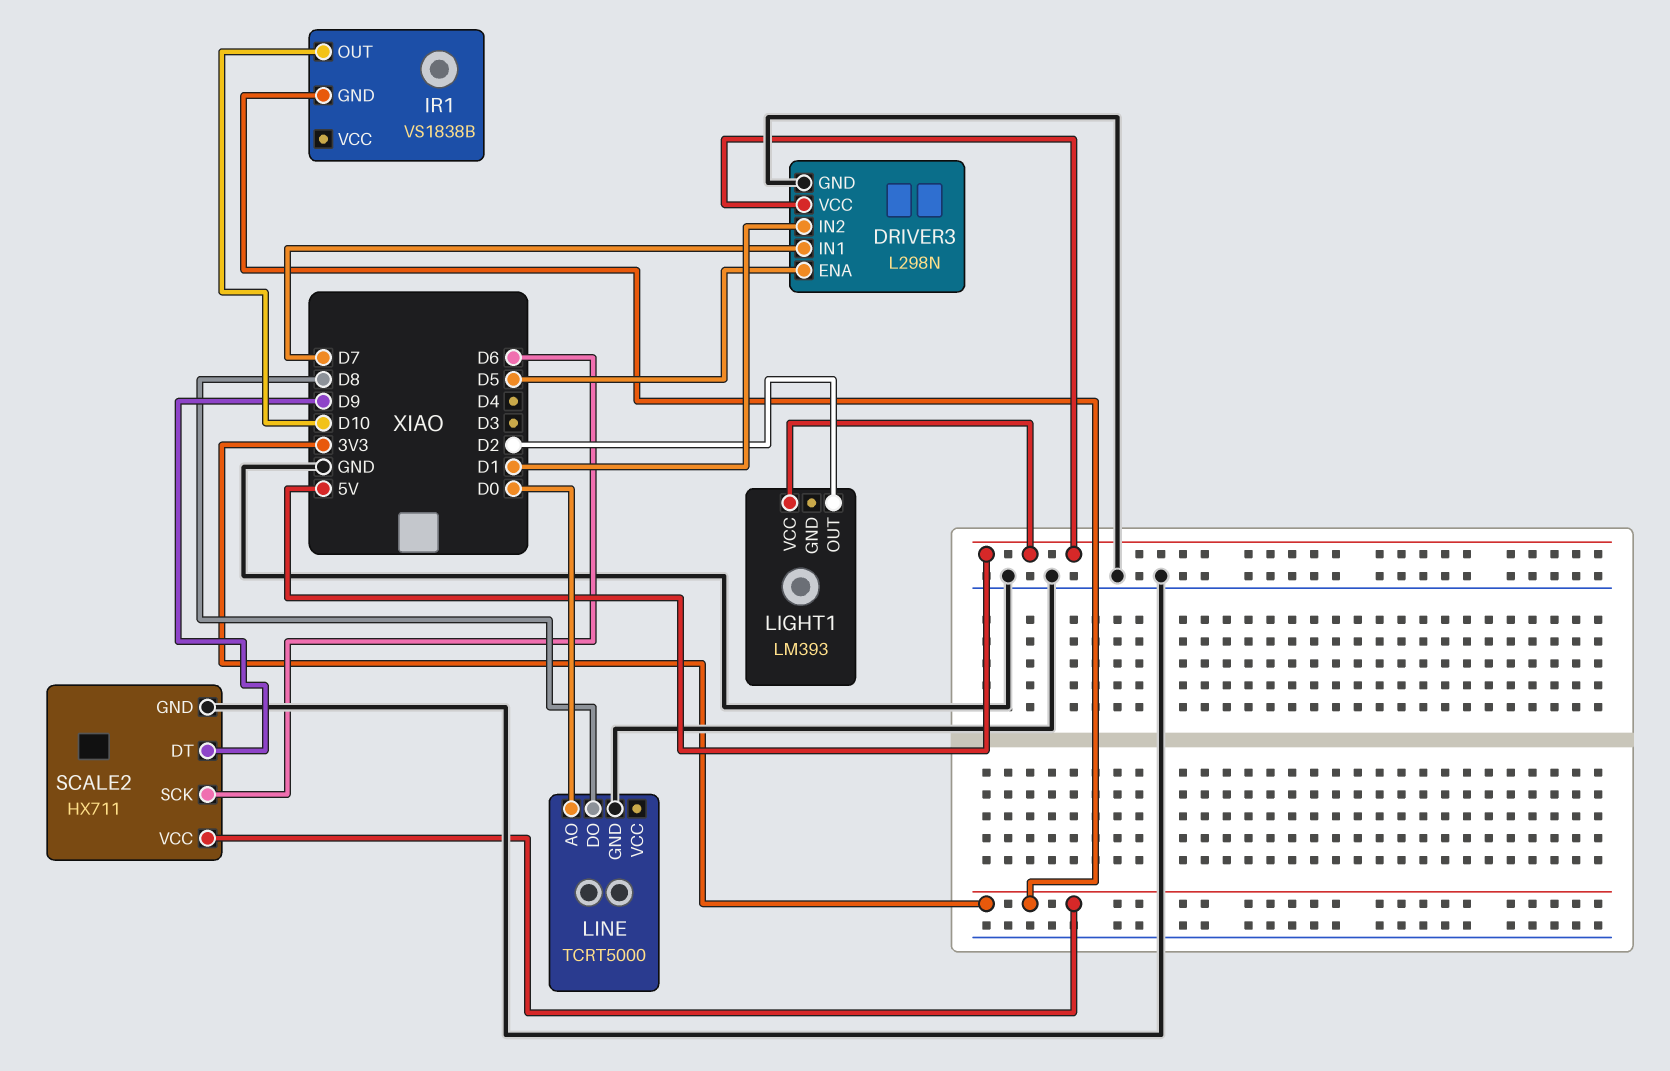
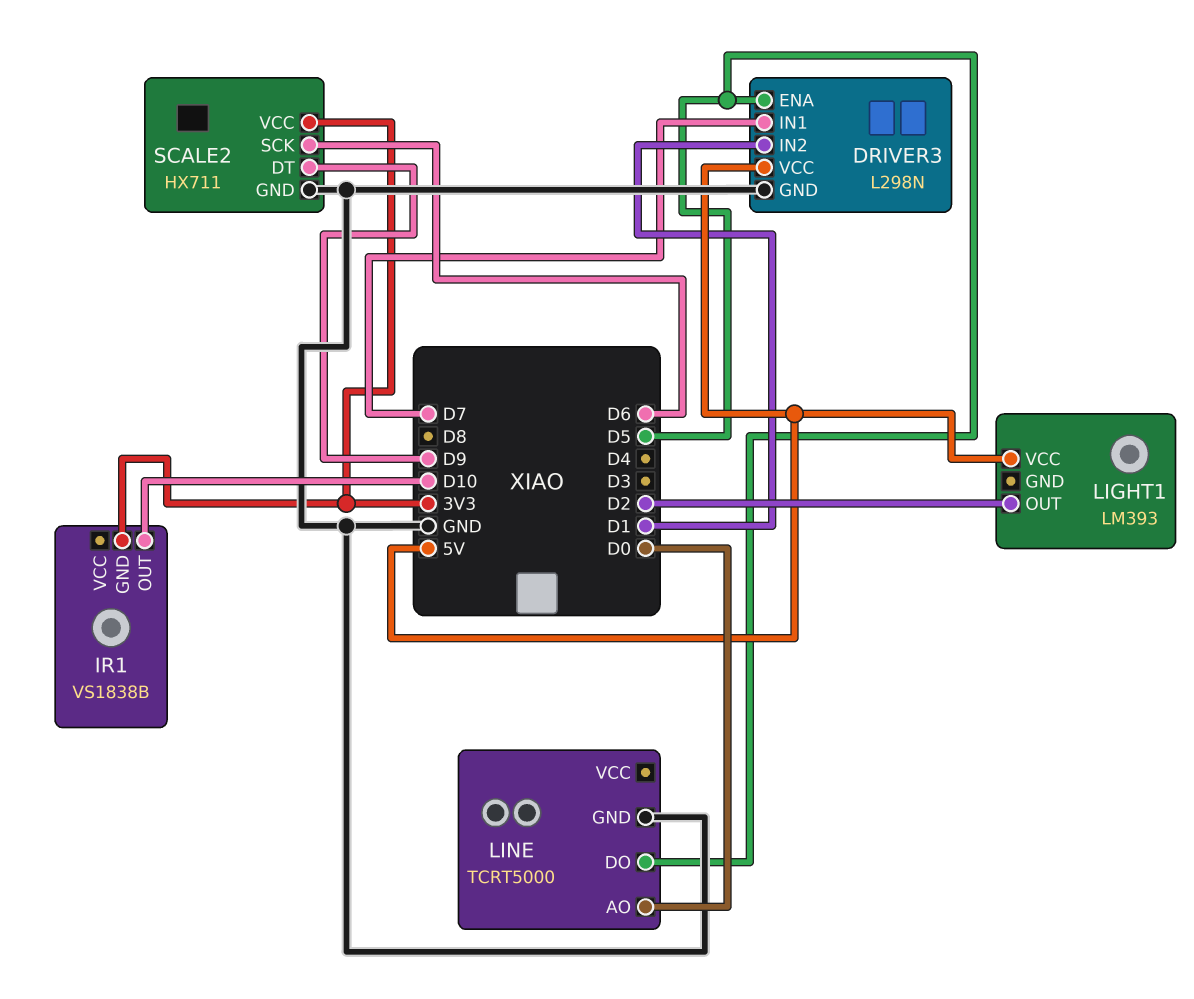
LINE pin DO: D8 -> D5

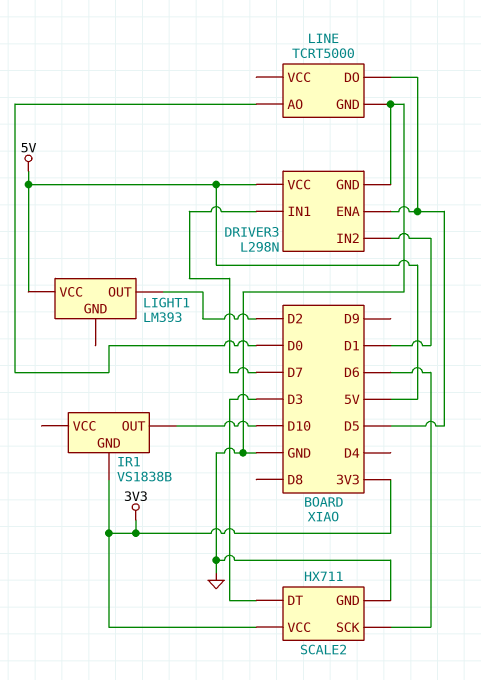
SCALE2 pin DT: D9 -> D3

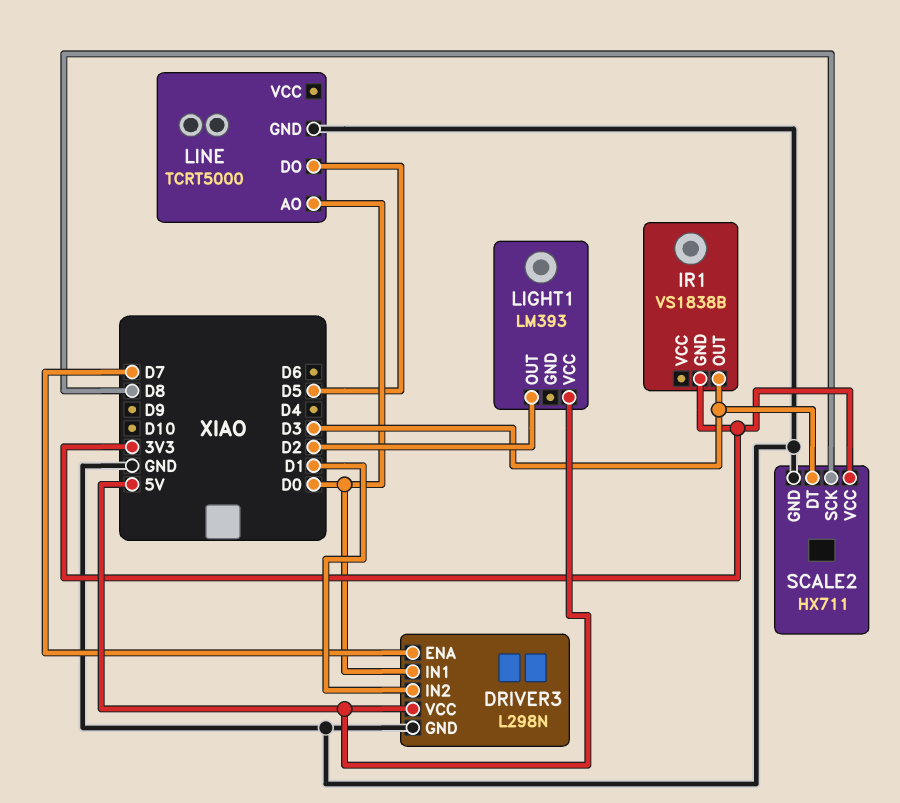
DRIVER3 pin ENA: D5 -> D7
DRIVER3 pin IN1: D7 -> D0
IR1 pin OUT: D10 -> D3
SCALE2 pin SCK: D6 -> D8

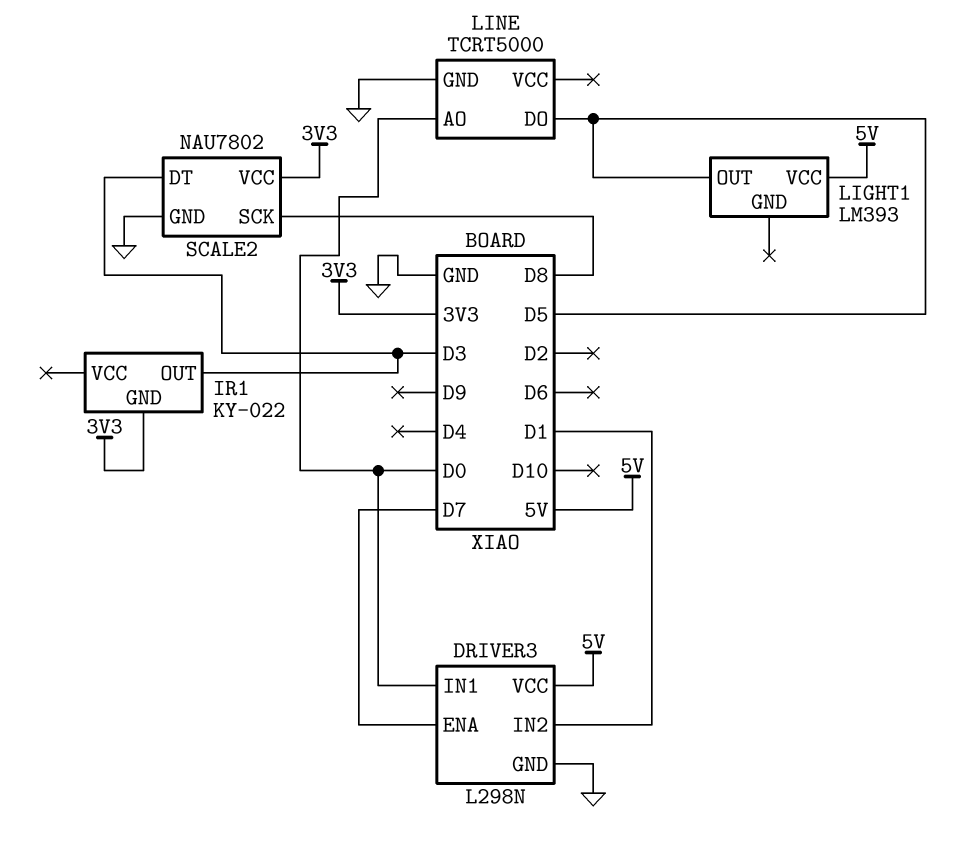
IR1: VS1838B -> KY-022
LIGHT1 pin OUT: D2 -> D5
SCALE2: HX711 -> NAU7802

